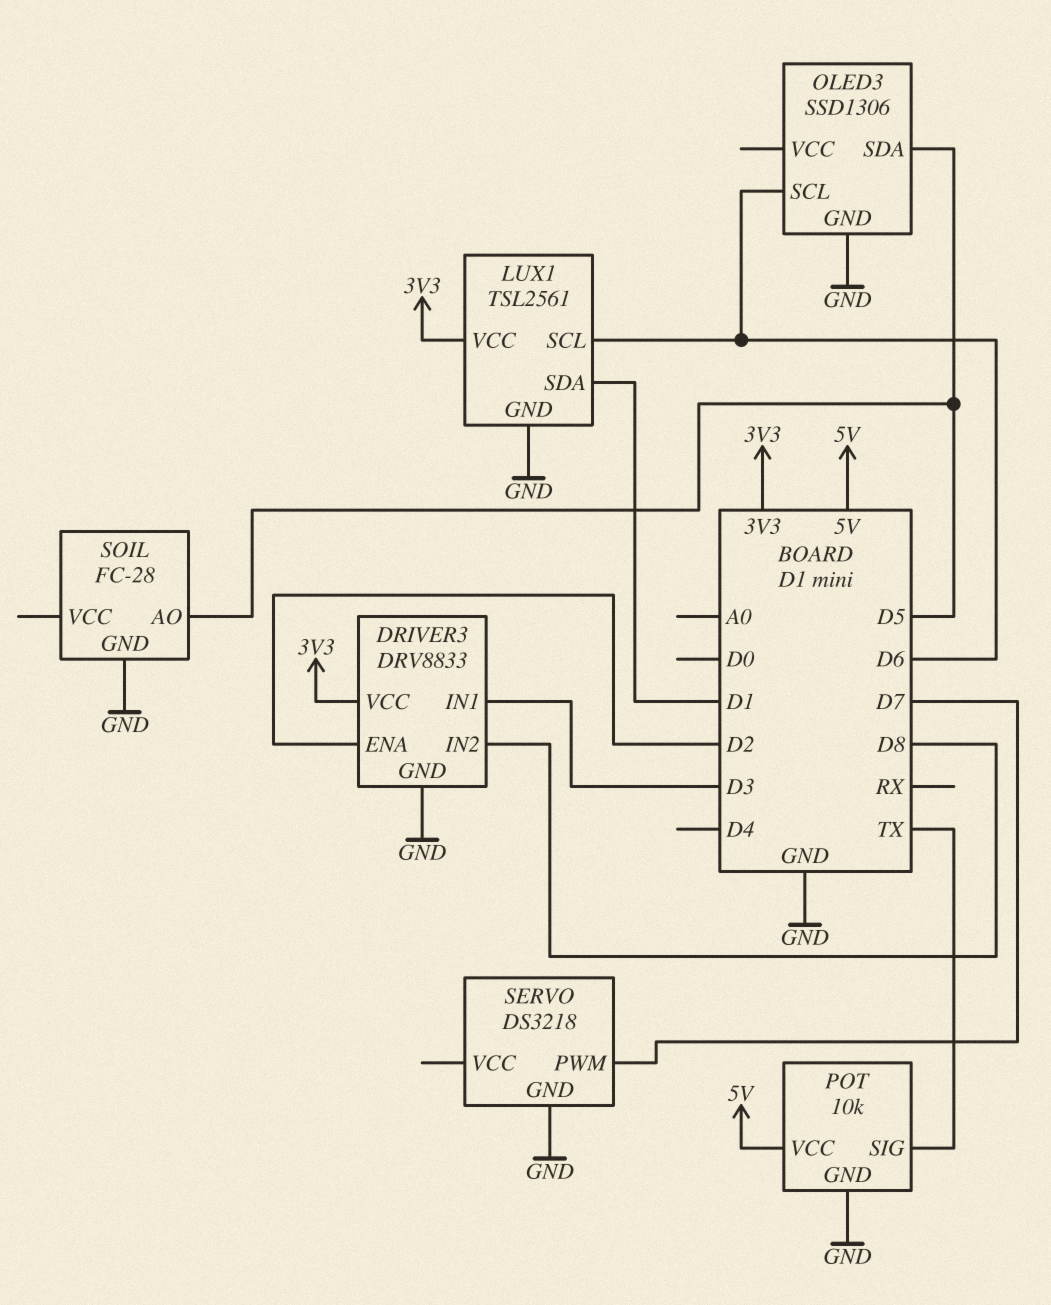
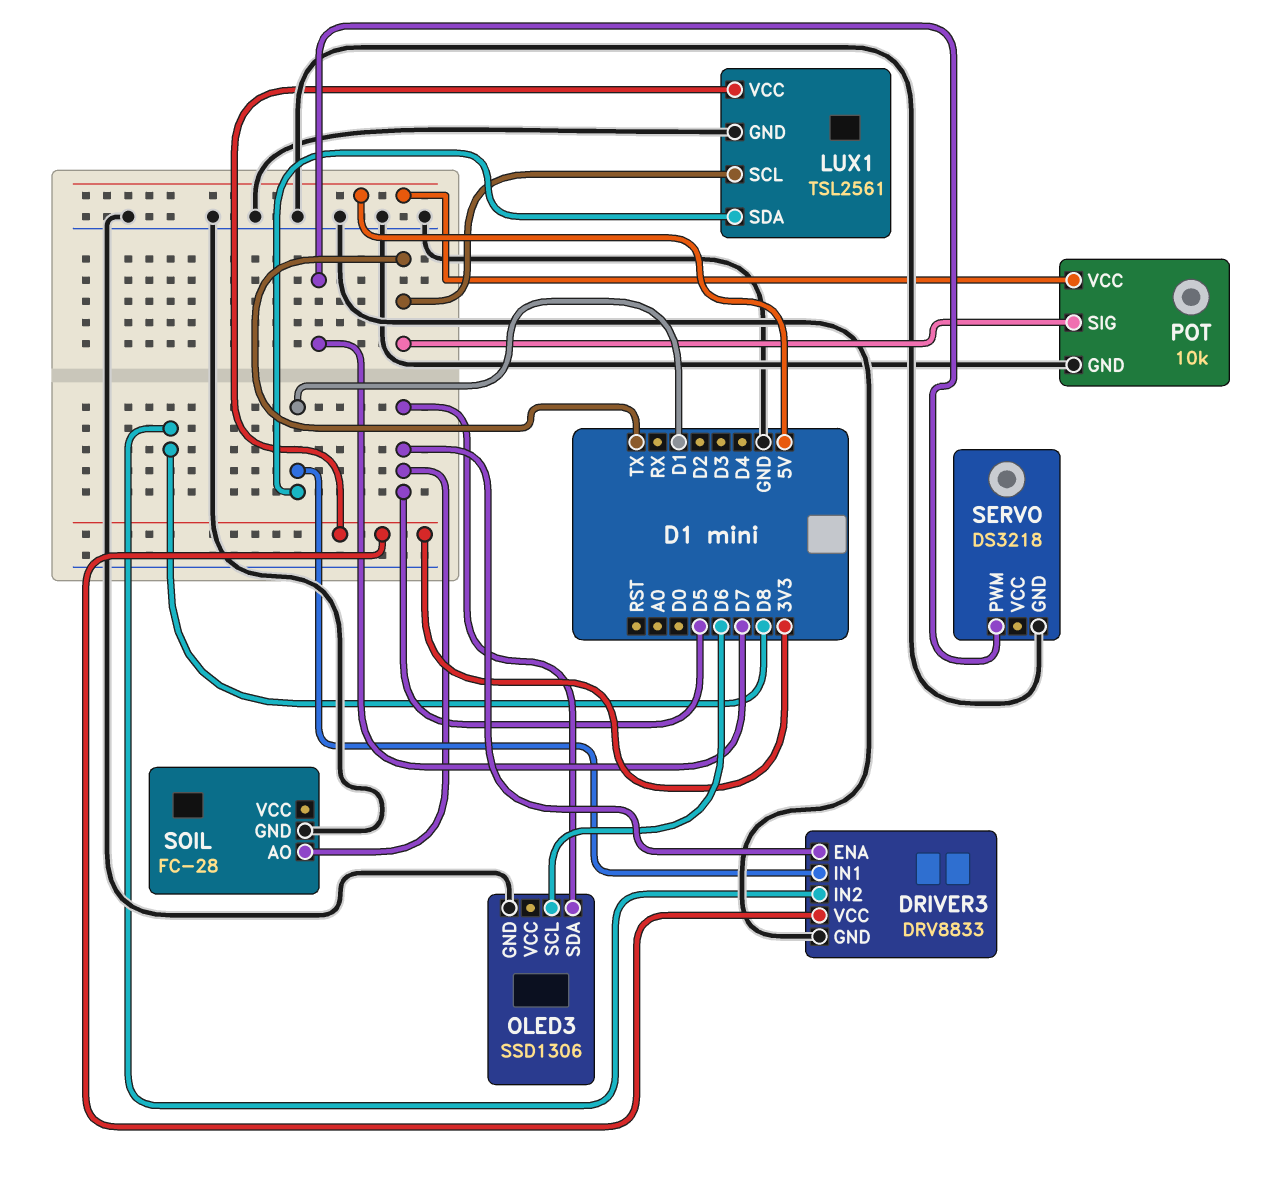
DRIVER3 pin ENA: D2 -> D5
DRIVER3 pin IN1: D3 -> D1
LUX1 pin SCL: D6 -> TX

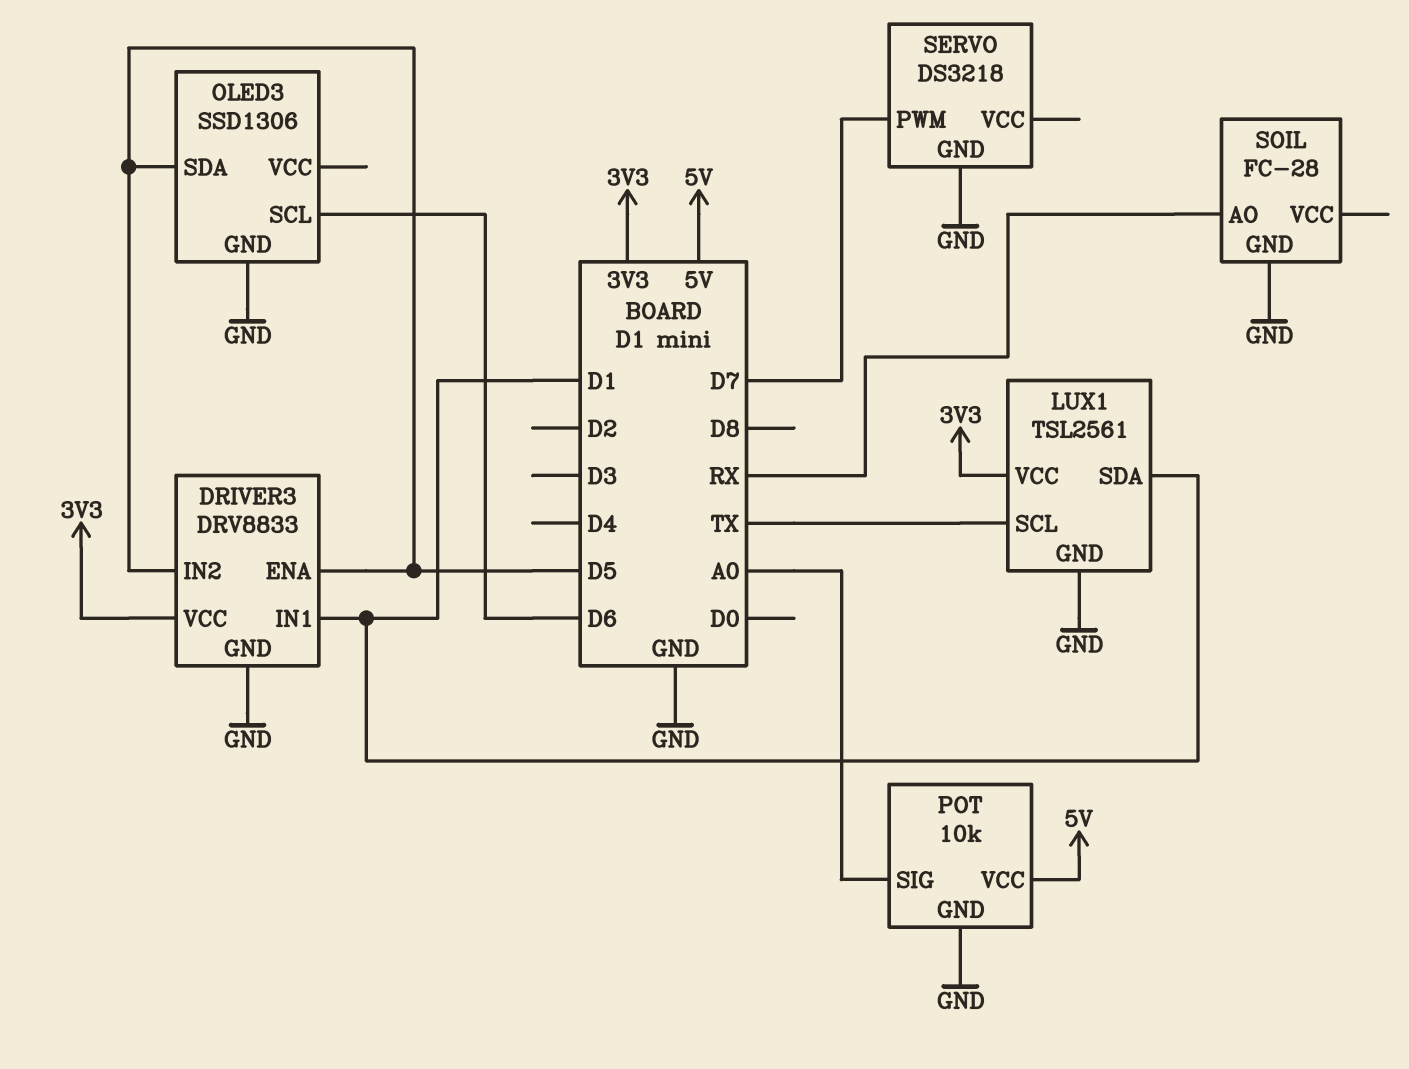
DRIVER3 pin IN2: D8 -> D5
POT pin SIG: TX -> A0
SOIL pin AO: D5 -> RX

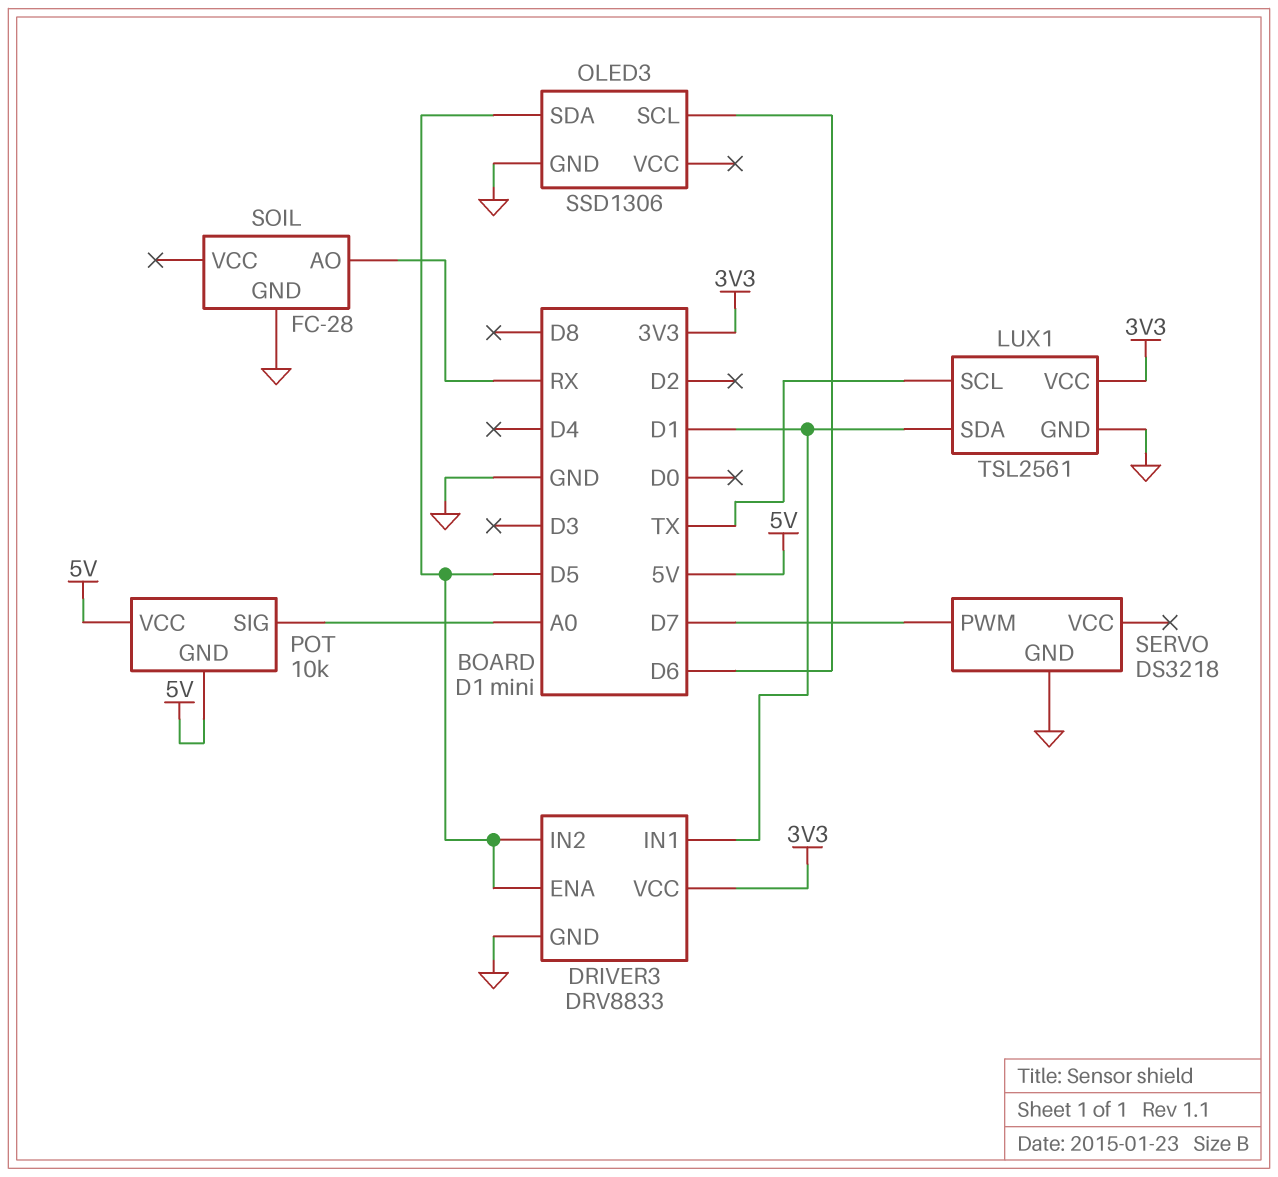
POT pin GND: GND -> 5V

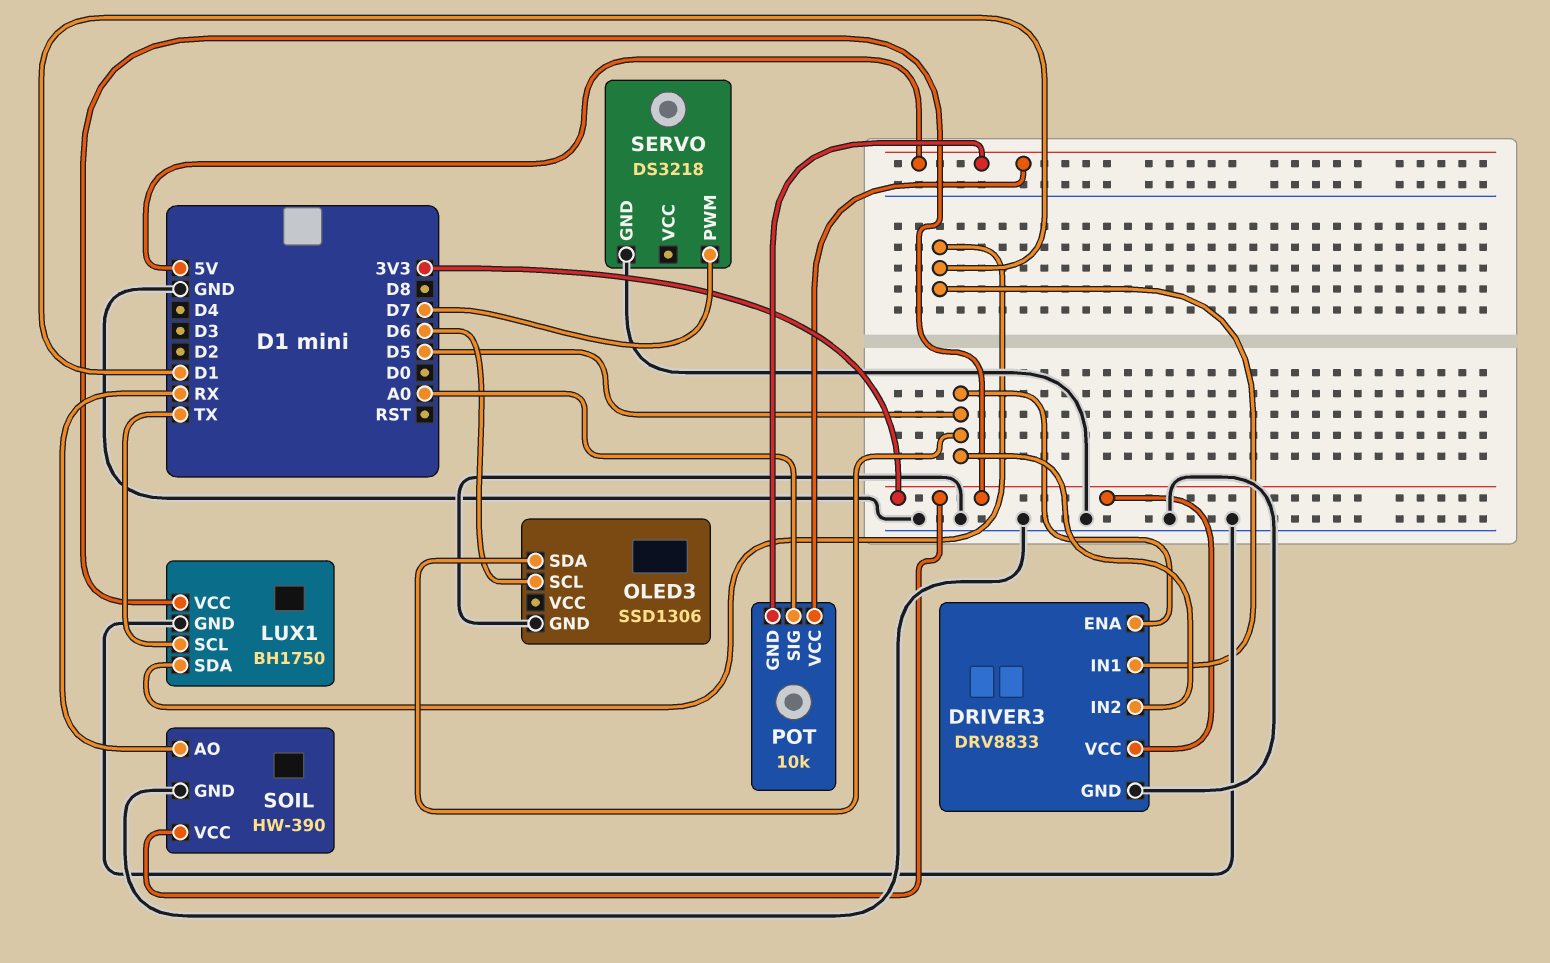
LUX1: TSL2561 -> BH1750
SOIL: FC-28 -> HW-390
SOIL pin VCC: none -> 3V3

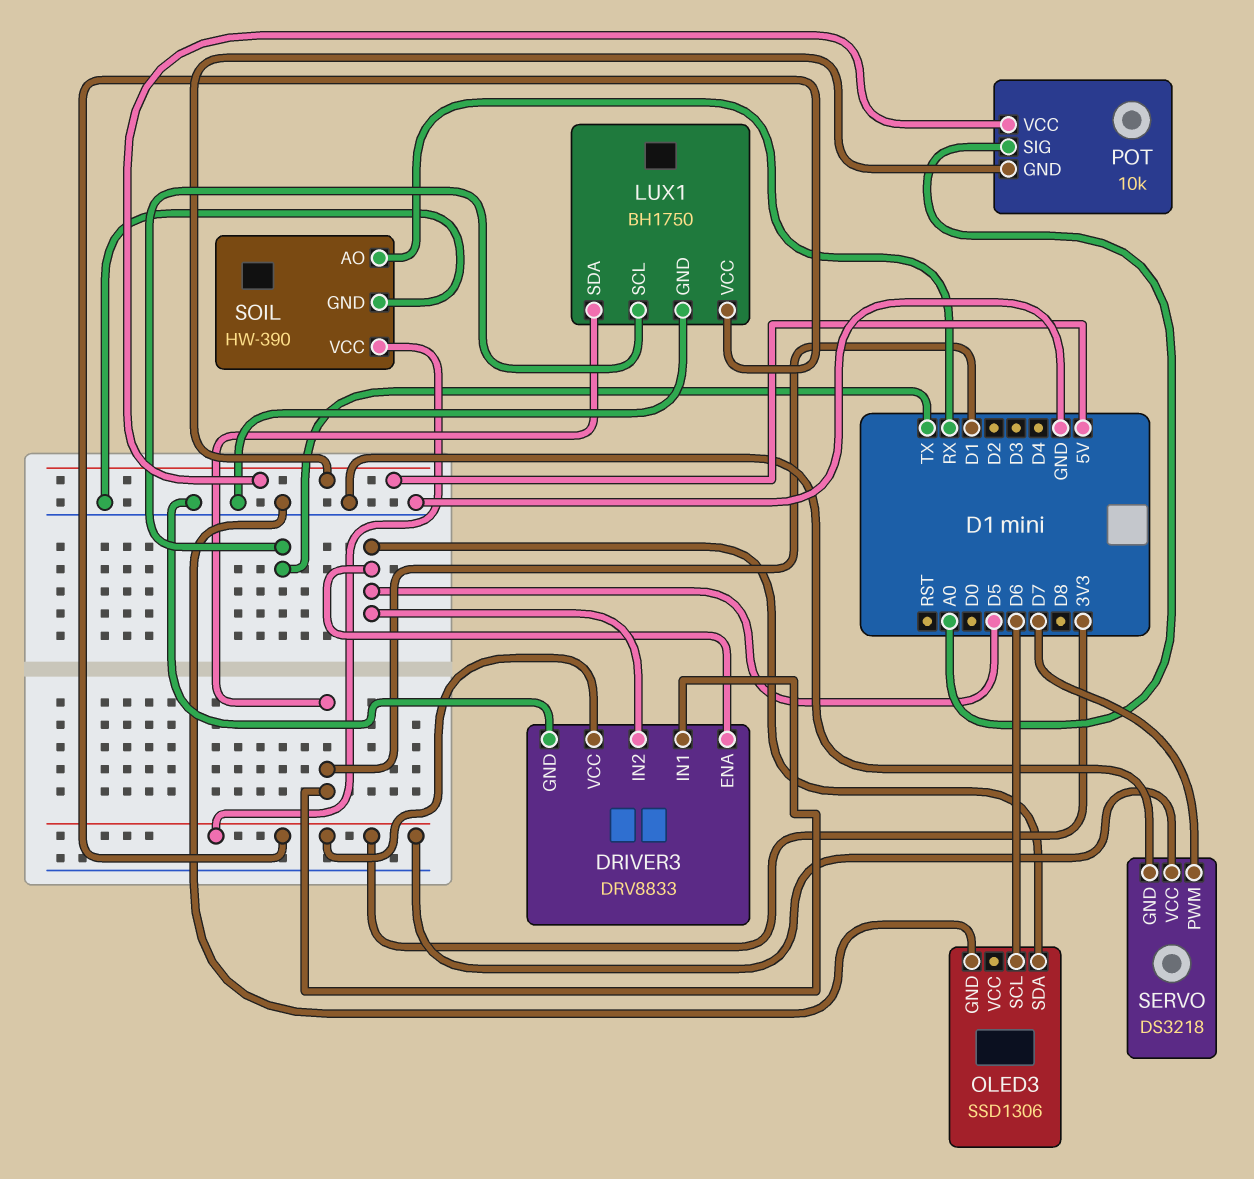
SERVO pin VCC: none -> 3V3

